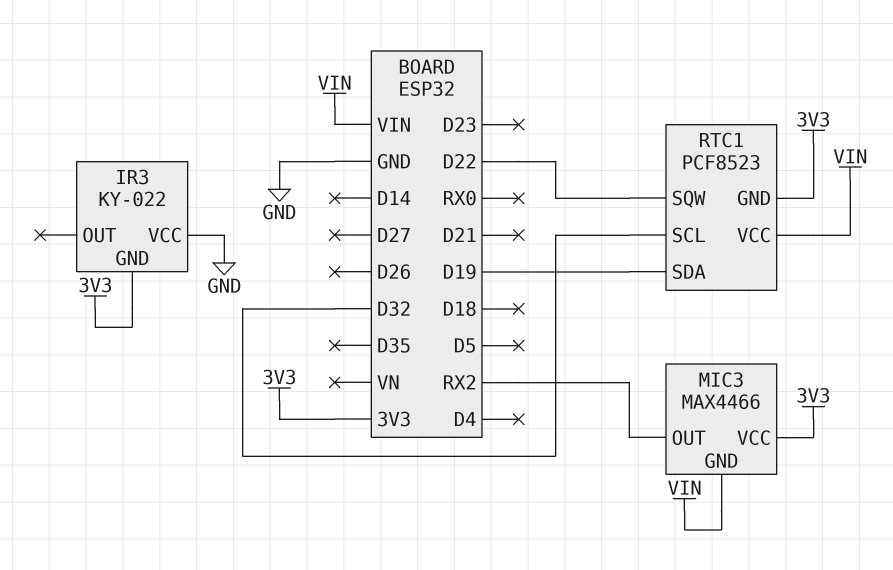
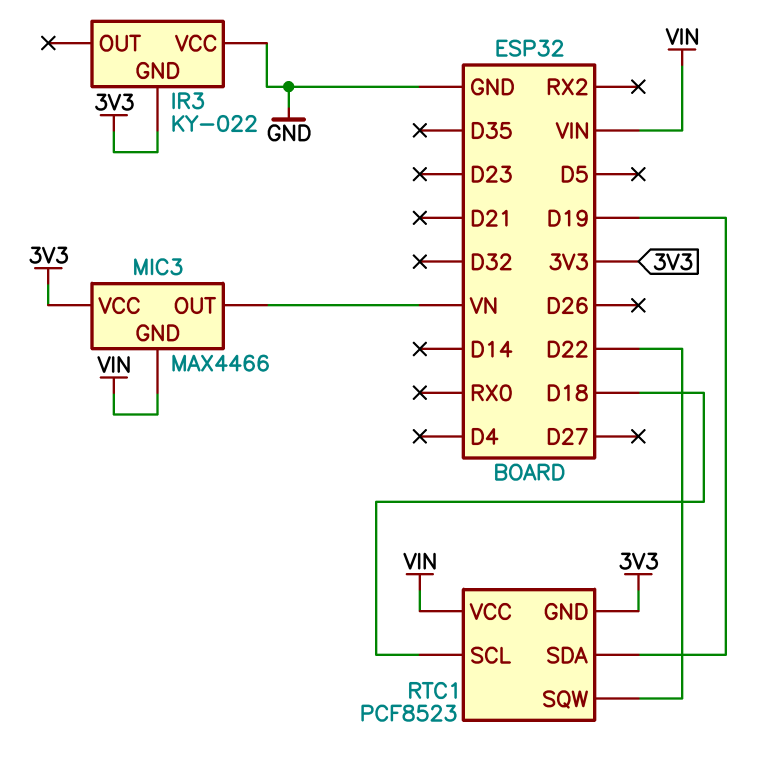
MIC3 pin OUT: RX2 -> VN
RTC1 pin SCL: D32 -> D18

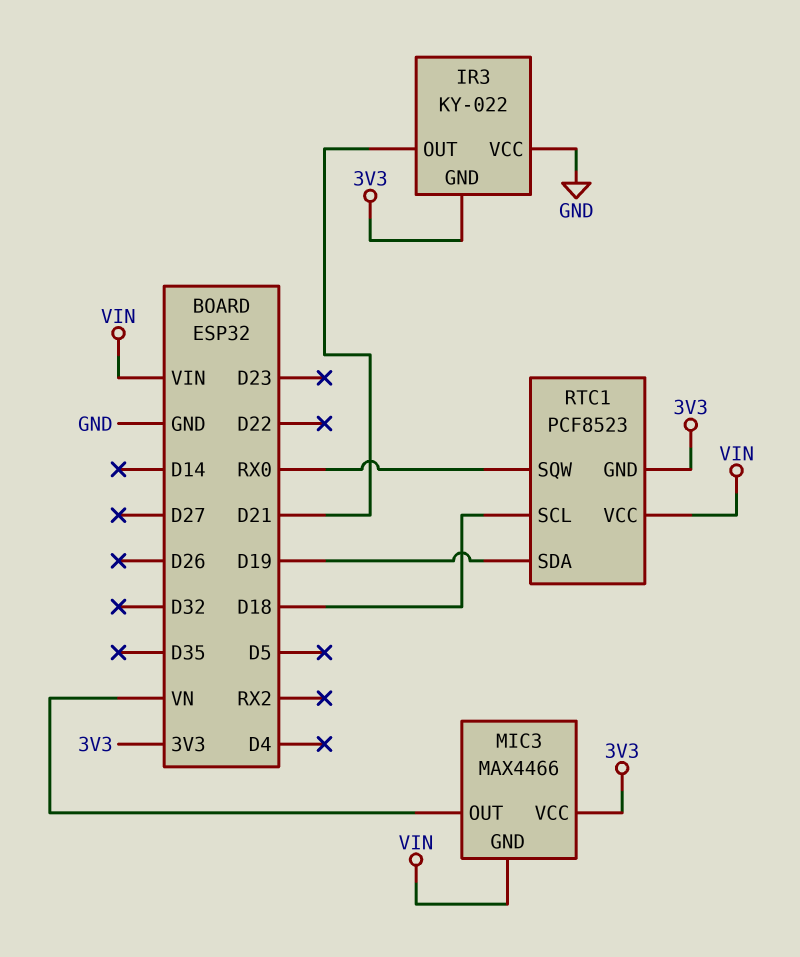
IR3 pin OUT: none -> D21
RTC1 pin SQW: D22 -> RX0

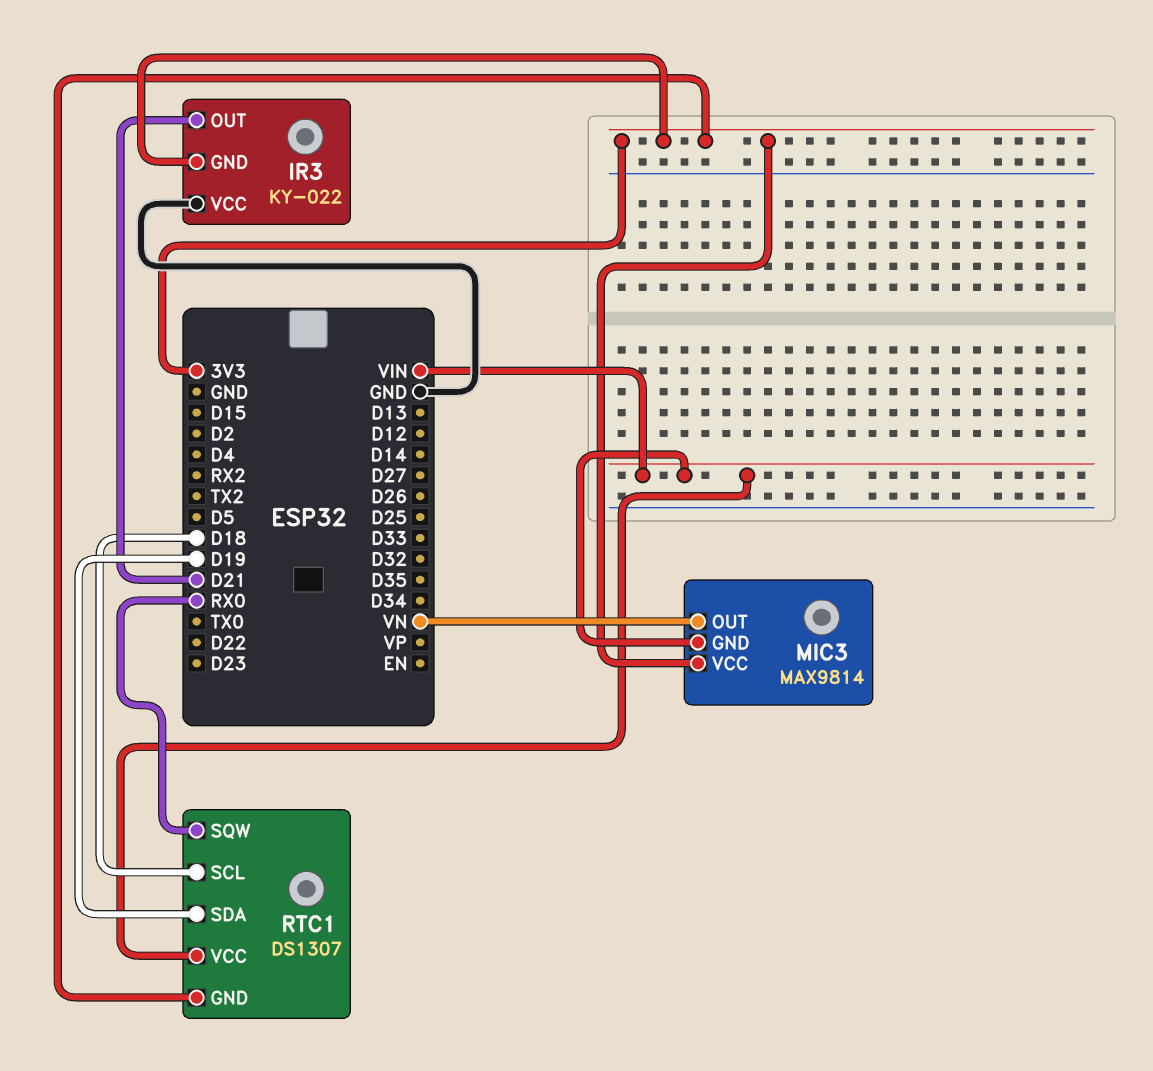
MIC3: MAX4466 -> MAX9814
RTC1: PCF8523 -> DS1307

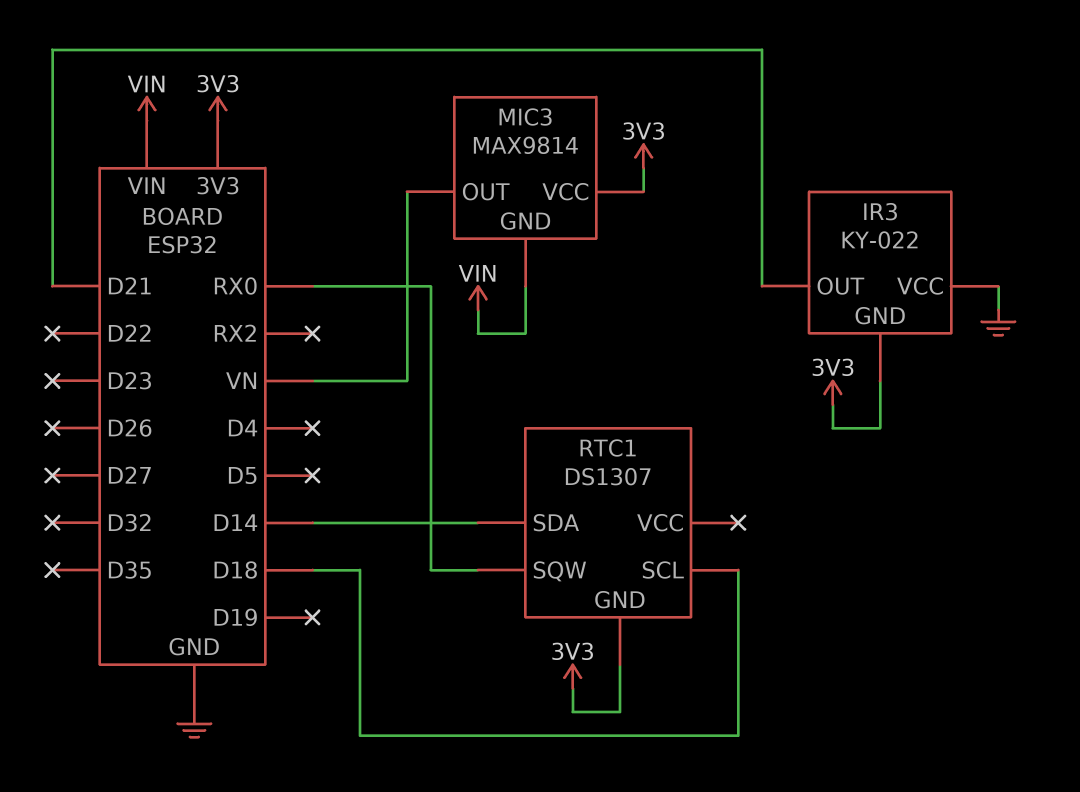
RTC1 pin SDA: D19 -> D14
RTC1 pin VCC: VIN -> none

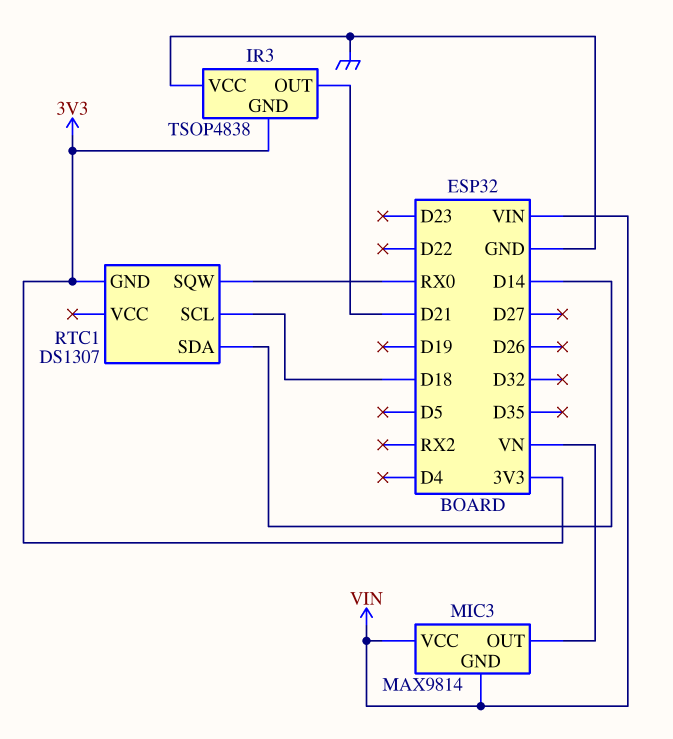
IR3: KY-022 -> TSOP4838
MIC3 pin VCC: 3V3 -> VIN

